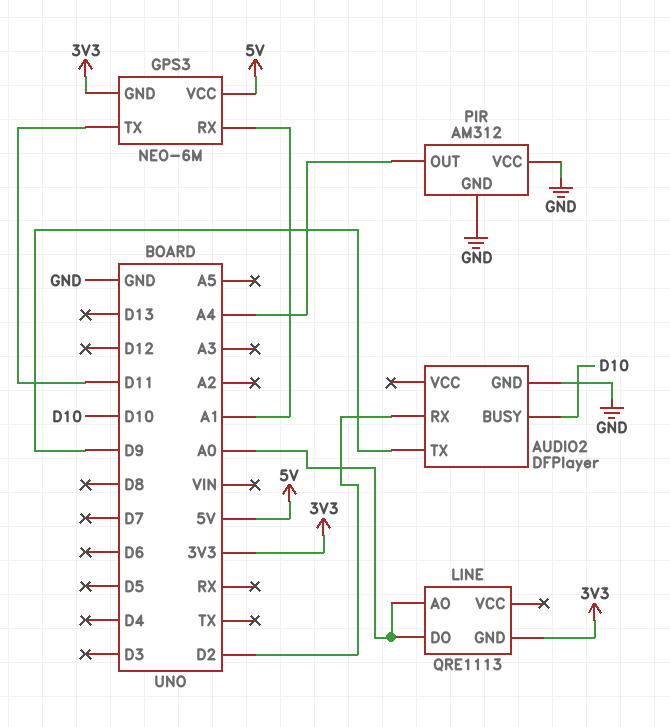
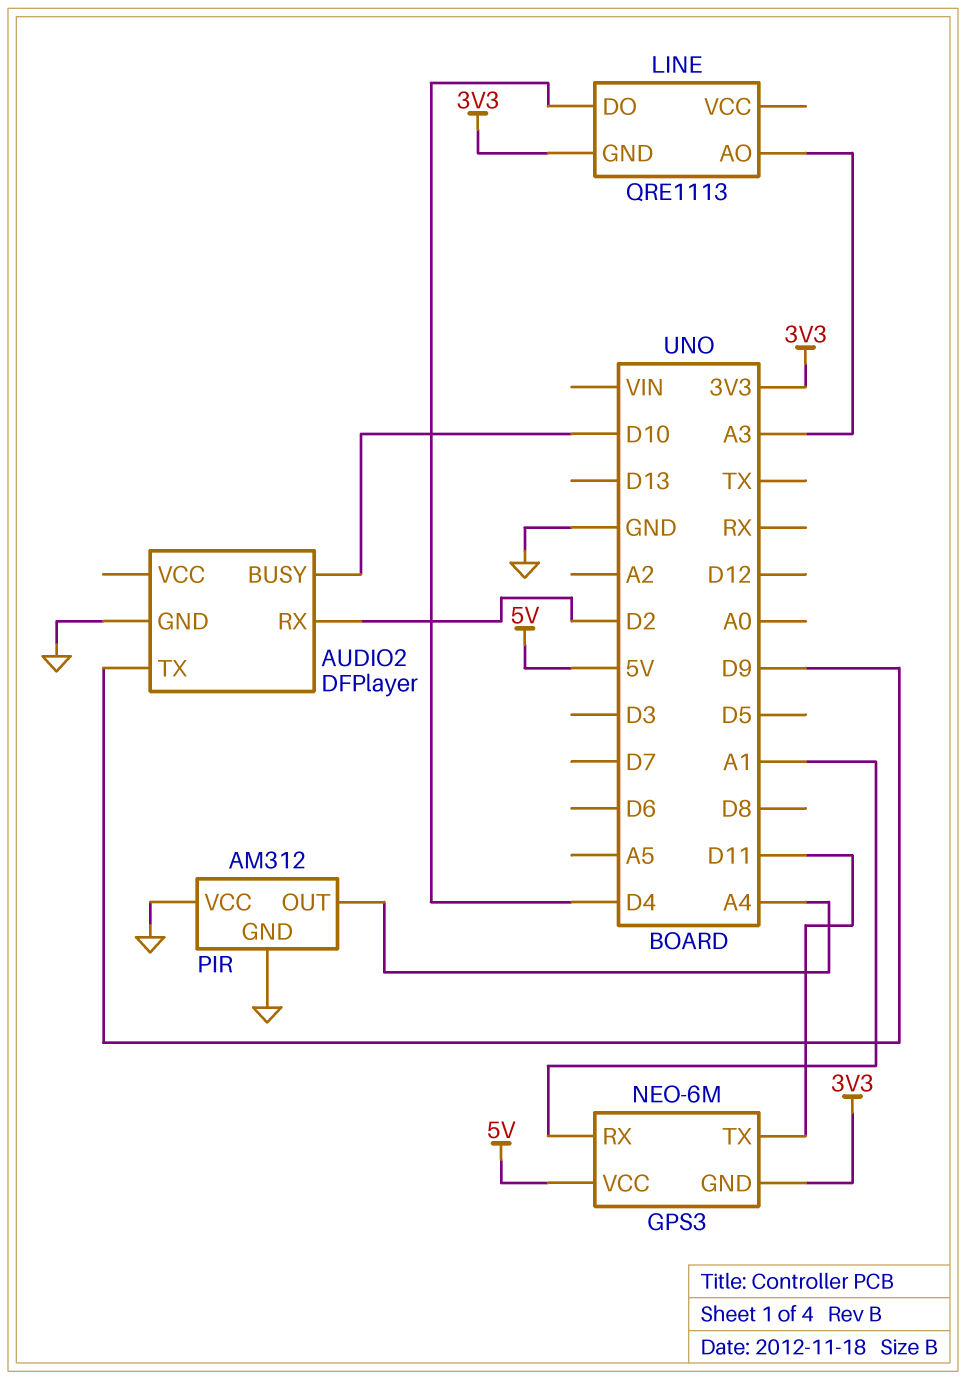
LINE pin AO: A0 -> A3
LINE pin DO: A0 -> D4

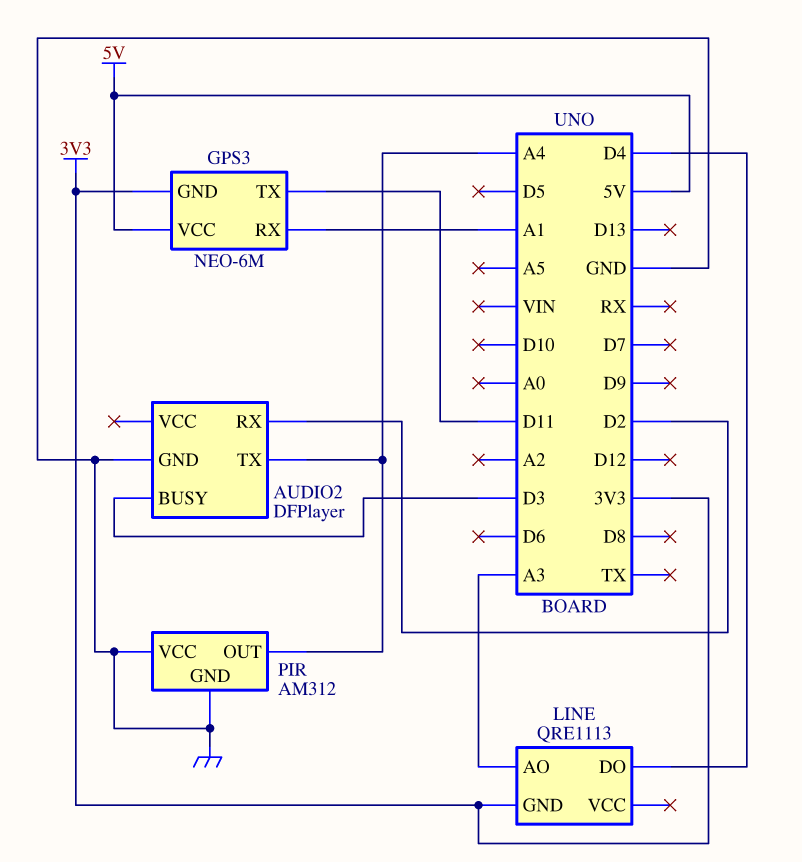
AUDIO2 pin BUSY: D10 -> D3
AUDIO2 pin TX: D9 -> A4

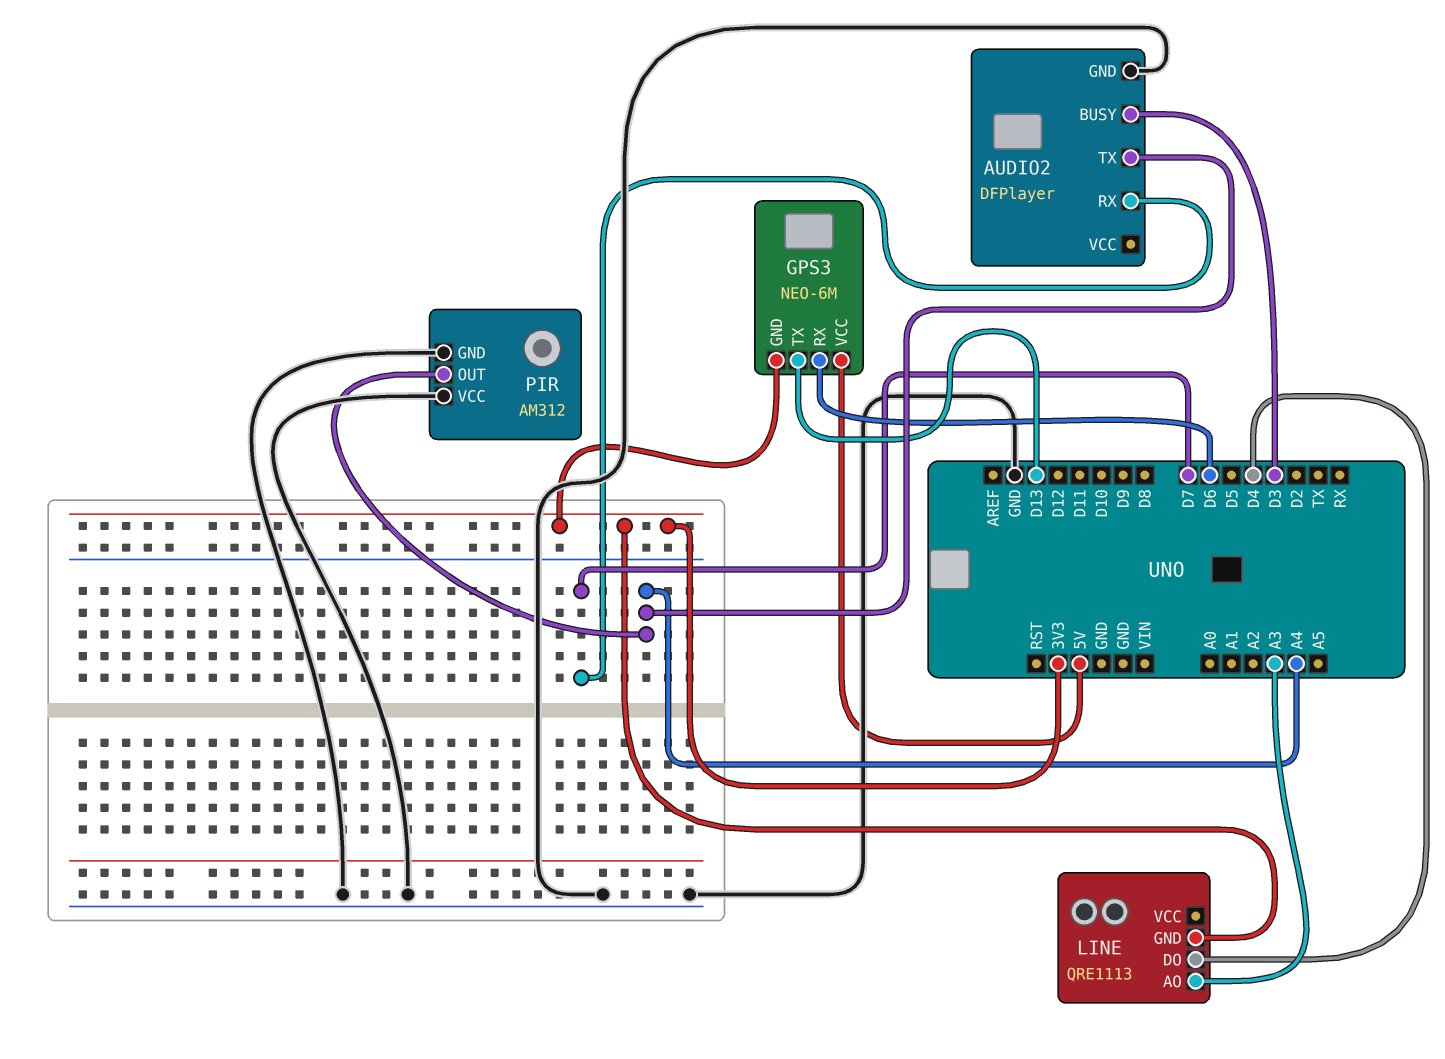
AUDIO2 pin RX: D2 -> D7
GPS3 pin RX: A1 -> D6
GPS3 pin TX: D11 -> D13

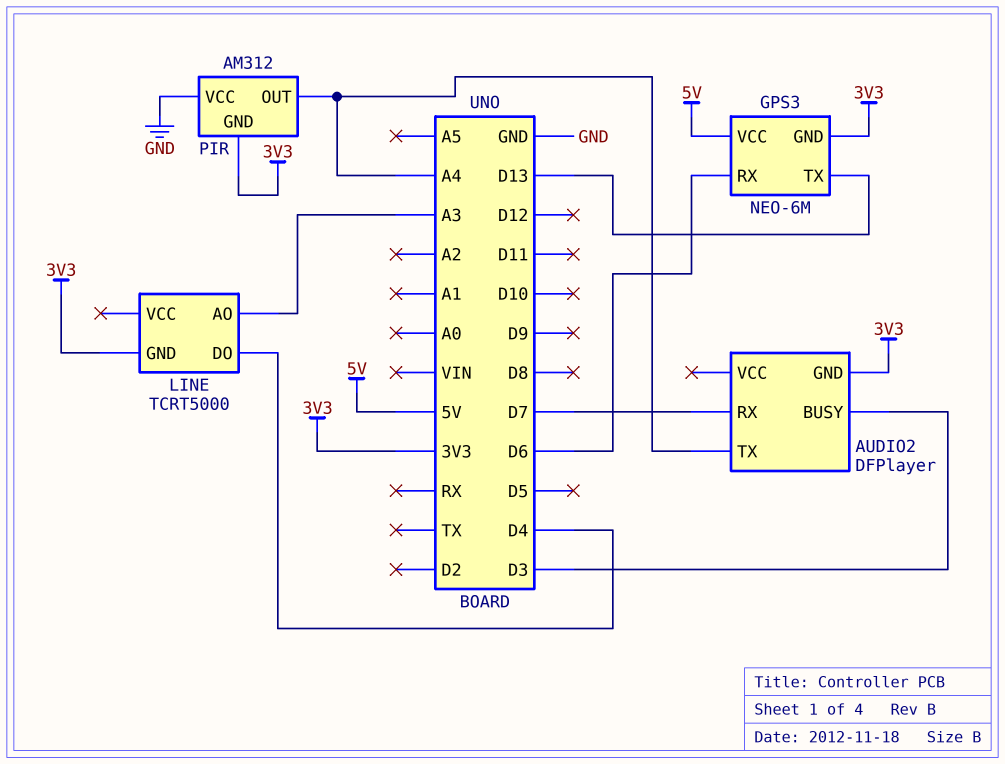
AUDIO2 pin GND: GND -> 3V3
LINE: QRE1113 -> TCRT5000
PIR pin GND: GND -> 3V3

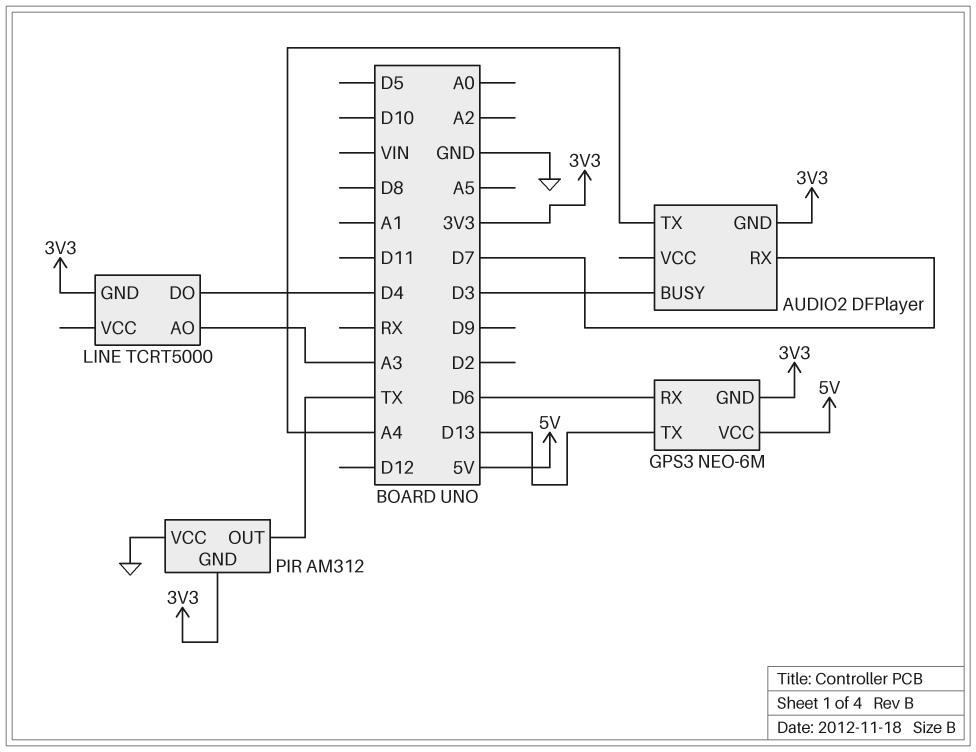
PIR pin OUT: A4 -> TX

